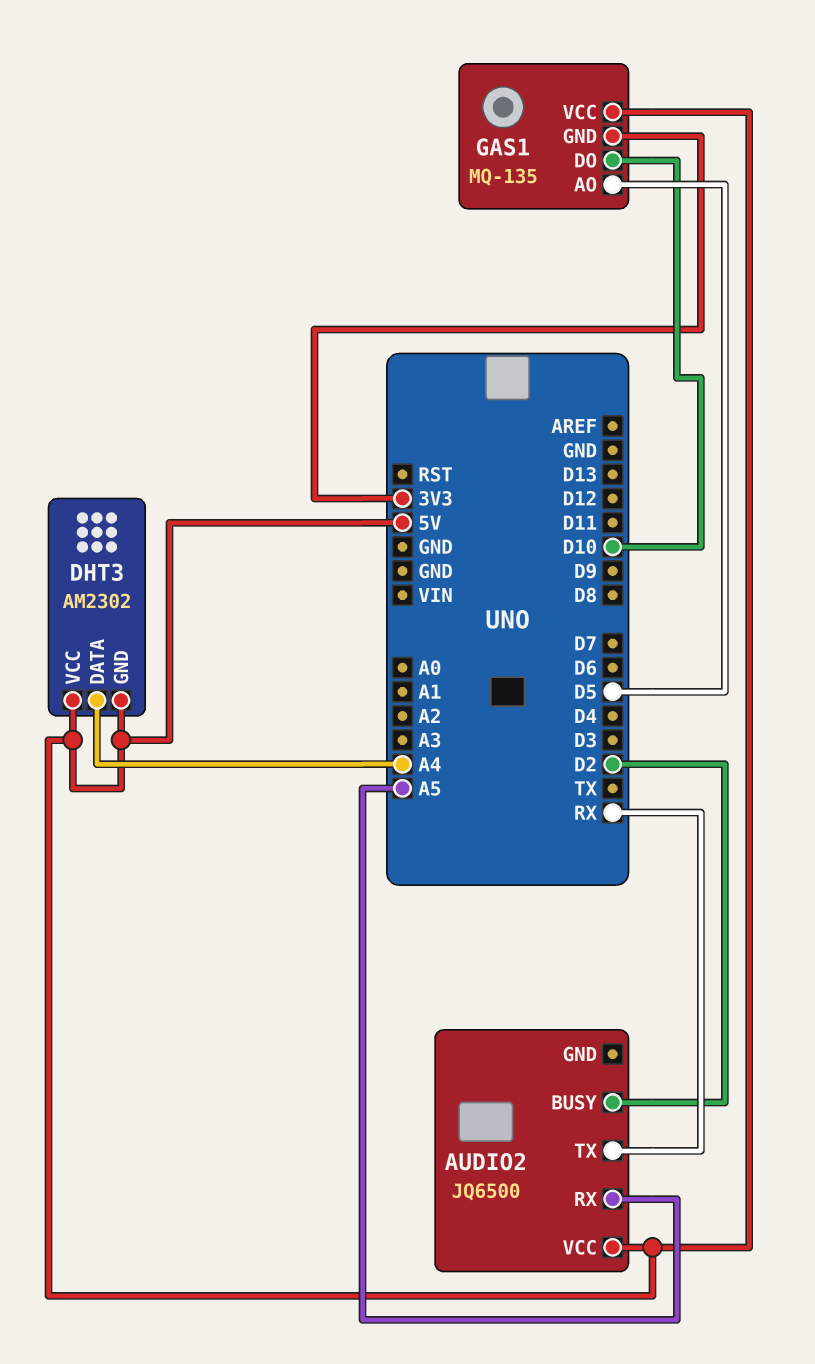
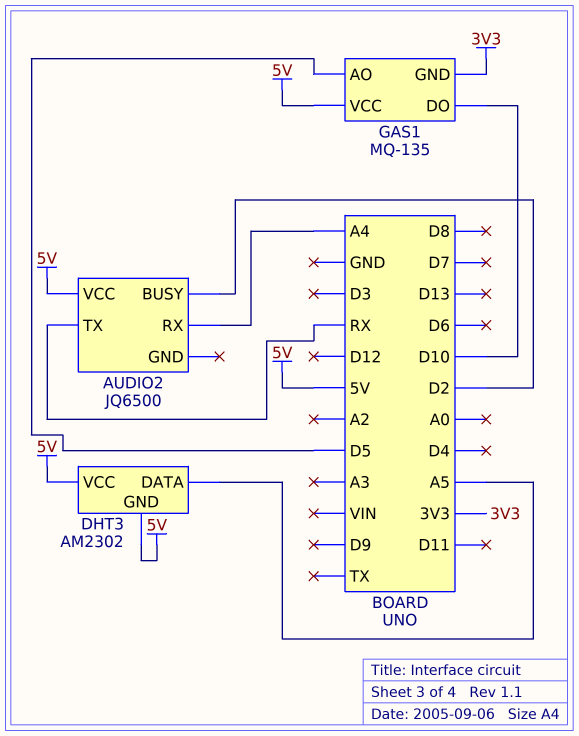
AUDIO2 pin RX: A5 -> A4
DHT3 pin DATA: A4 -> A5

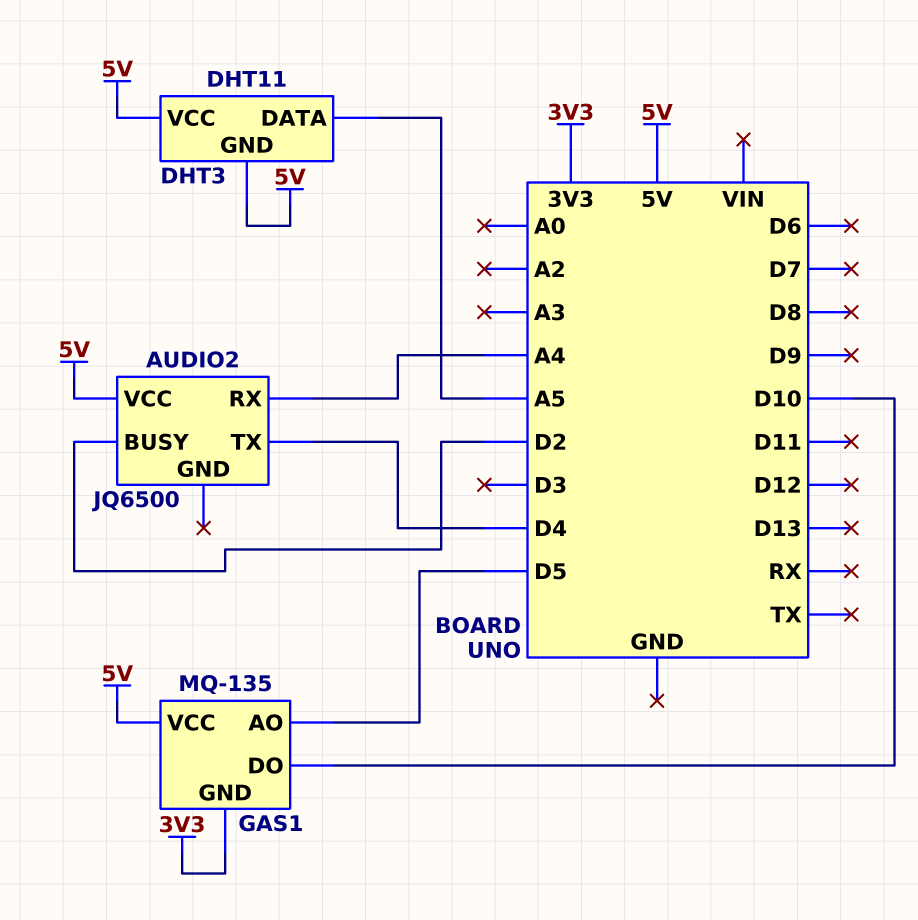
AUDIO2 pin TX: RX -> D4
DHT3: AM2302 -> DHT11

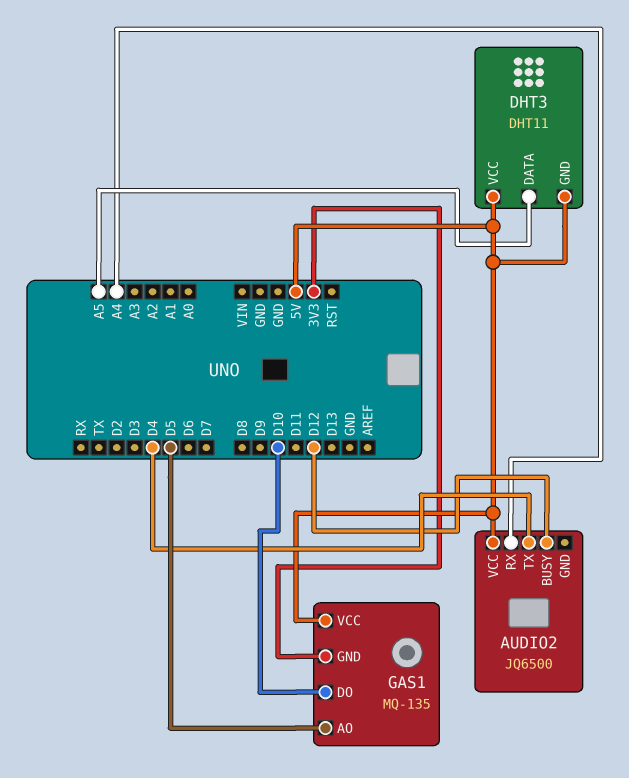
AUDIO2 pin BUSY: D2 -> D12

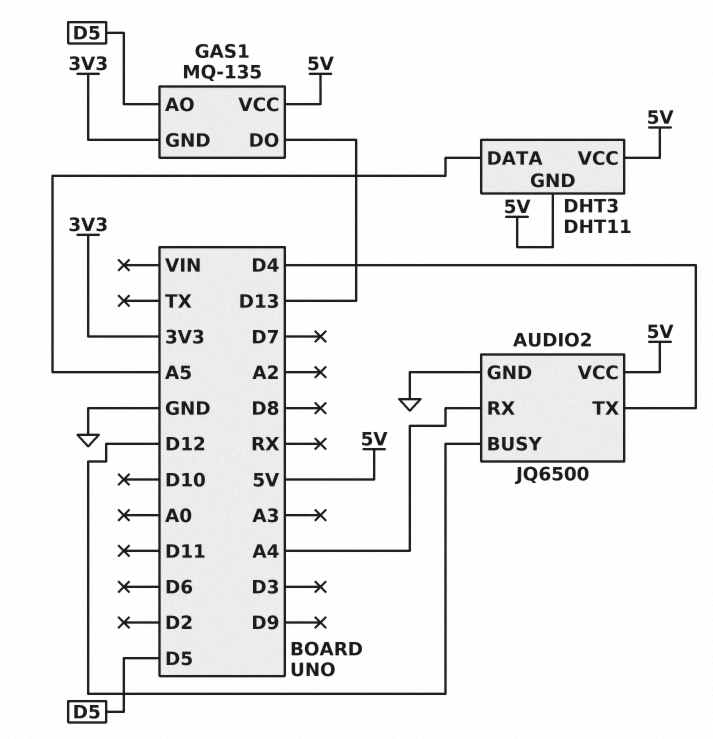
AUDIO2 pin GND: none -> GND
GAS1 pin DO: D10 -> D13

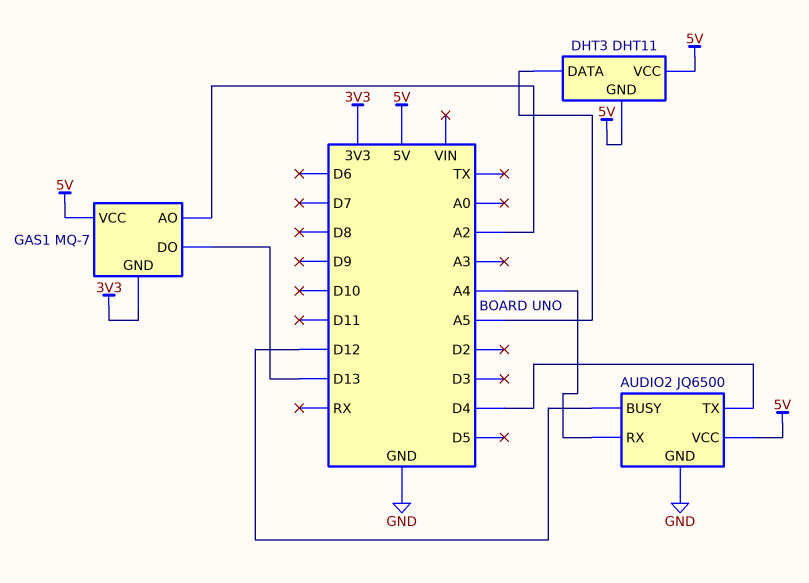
GAS1: MQ-135 -> MQ-7
GAS1 pin AO: D5 -> A2

